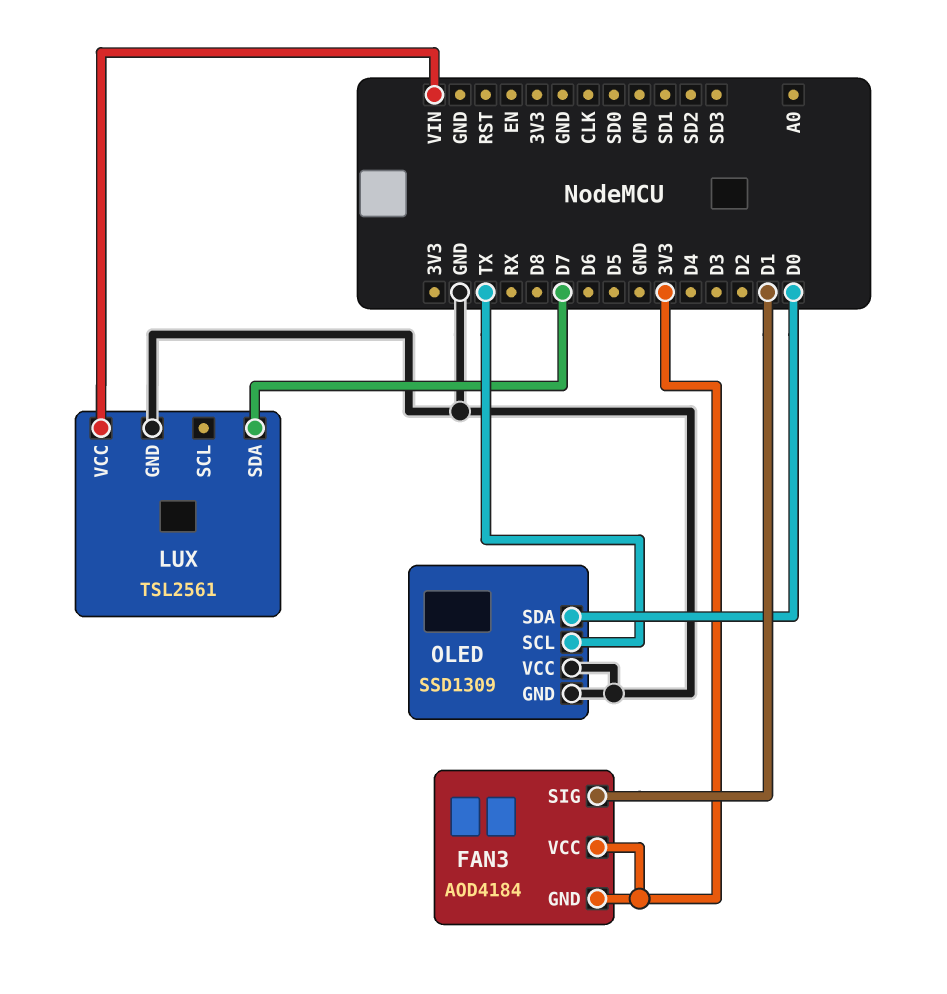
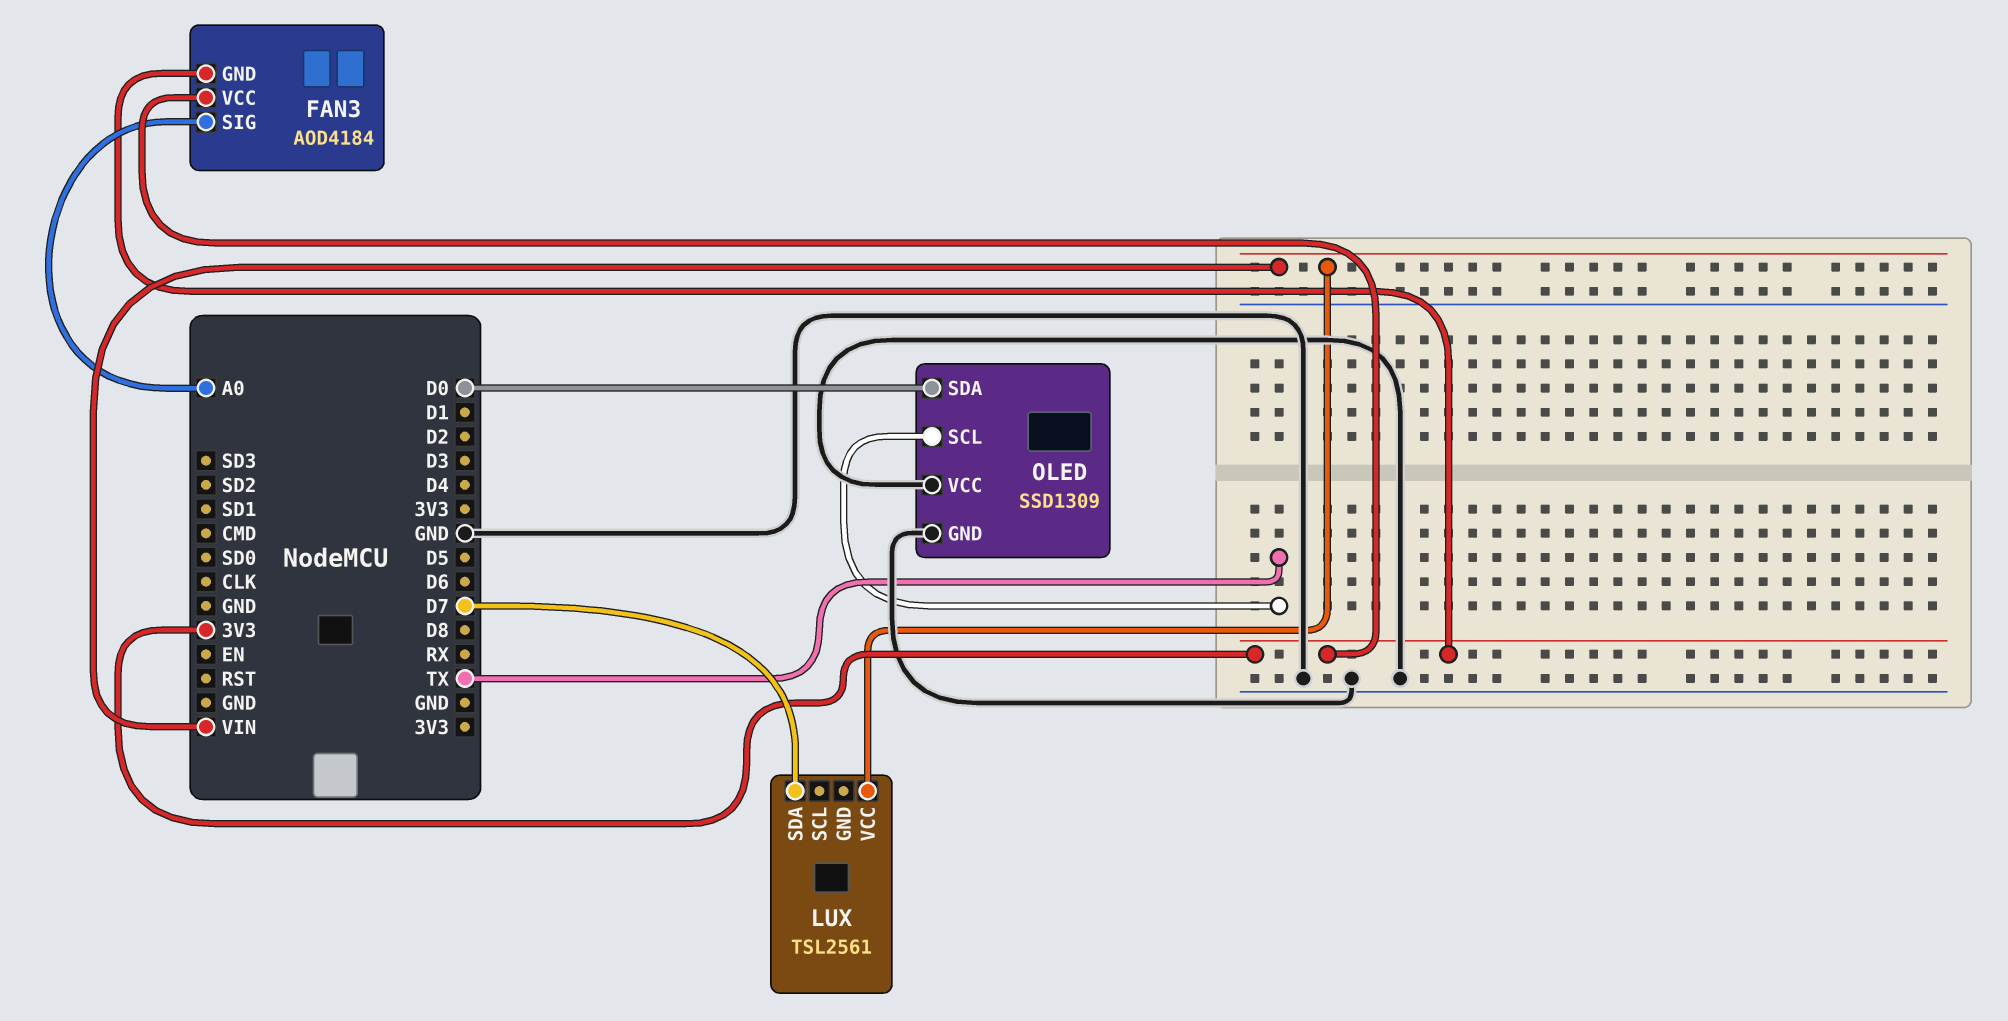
FAN3 pin SIG: D1 -> A0
LUX pin GND: GND -> none

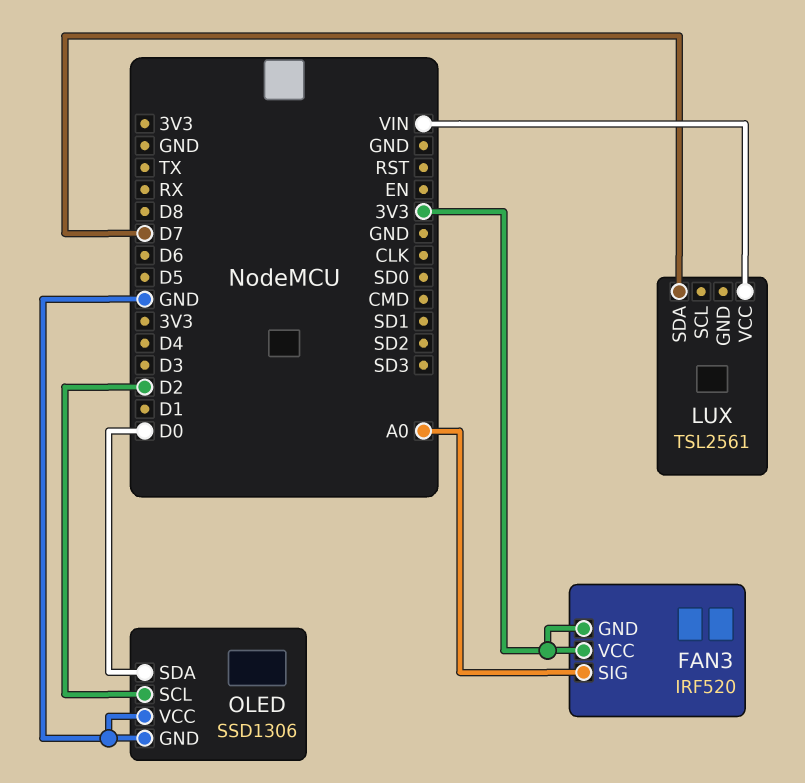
FAN3: AOD4184 -> IRF520
OLED: SSD1309 -> SSD1306
OLED pin SCL: TX -> D2

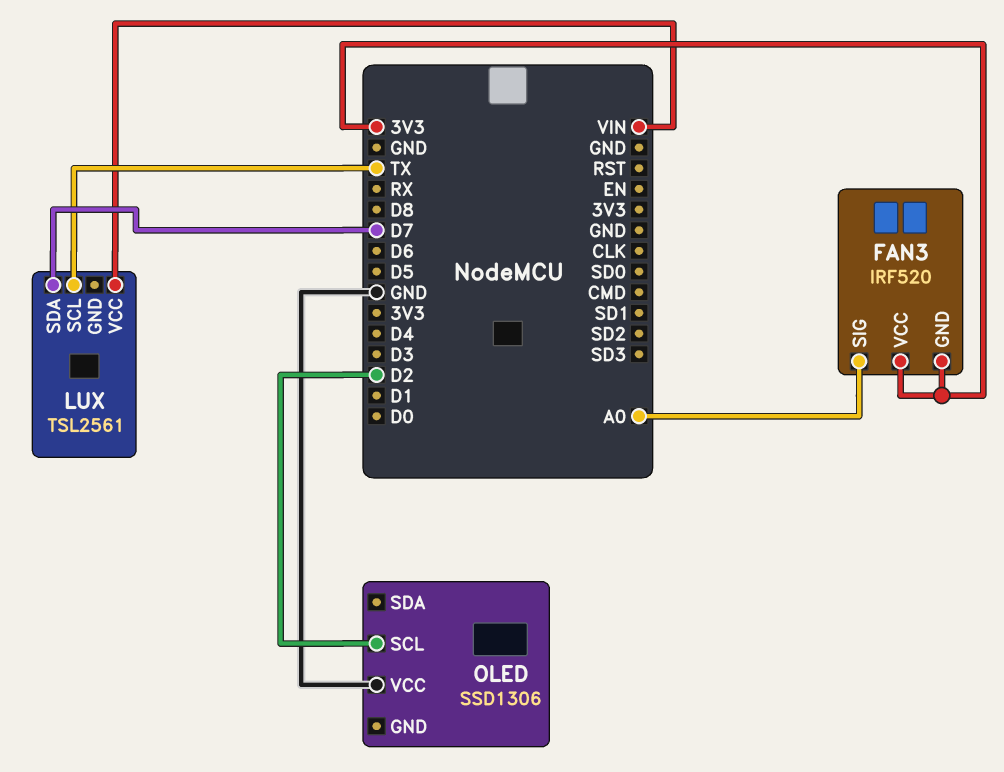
LUX pin SCL: none -> TX
OLED pin GND: GND -> none
OLED pin SDA: D0 -> none

